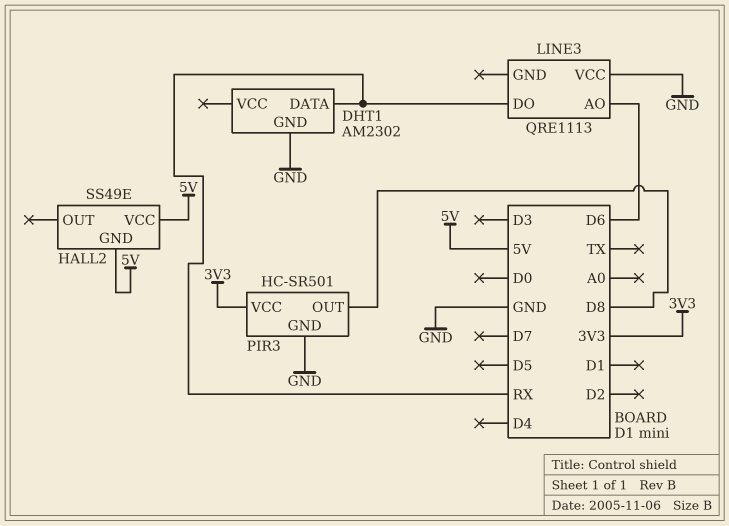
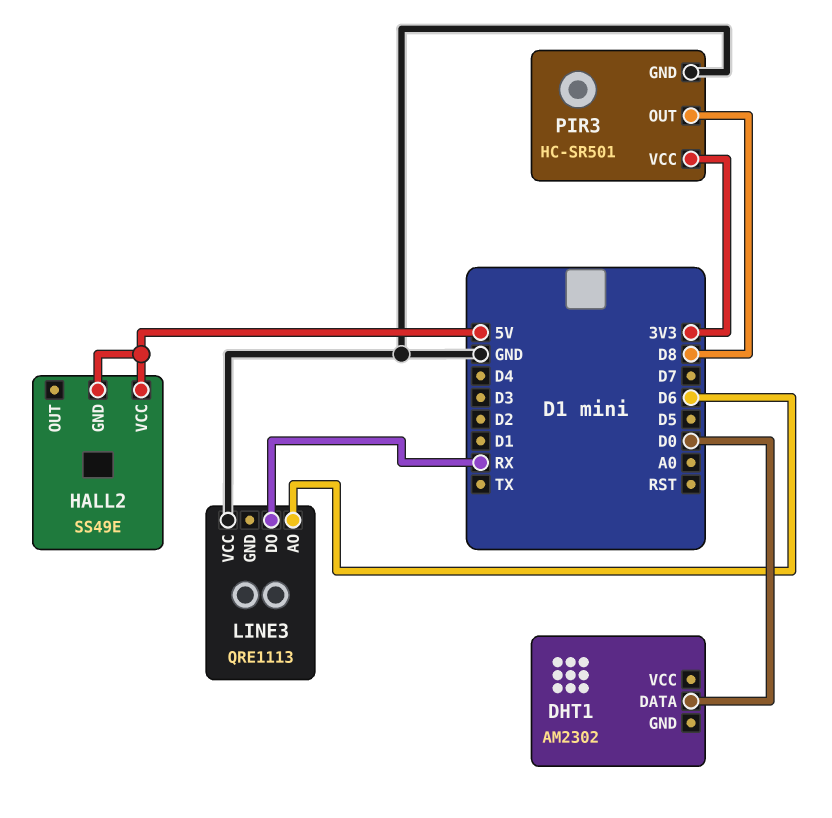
DHT1 pin DATA: RX -> D0
DHT1 pin GND: GND -> none

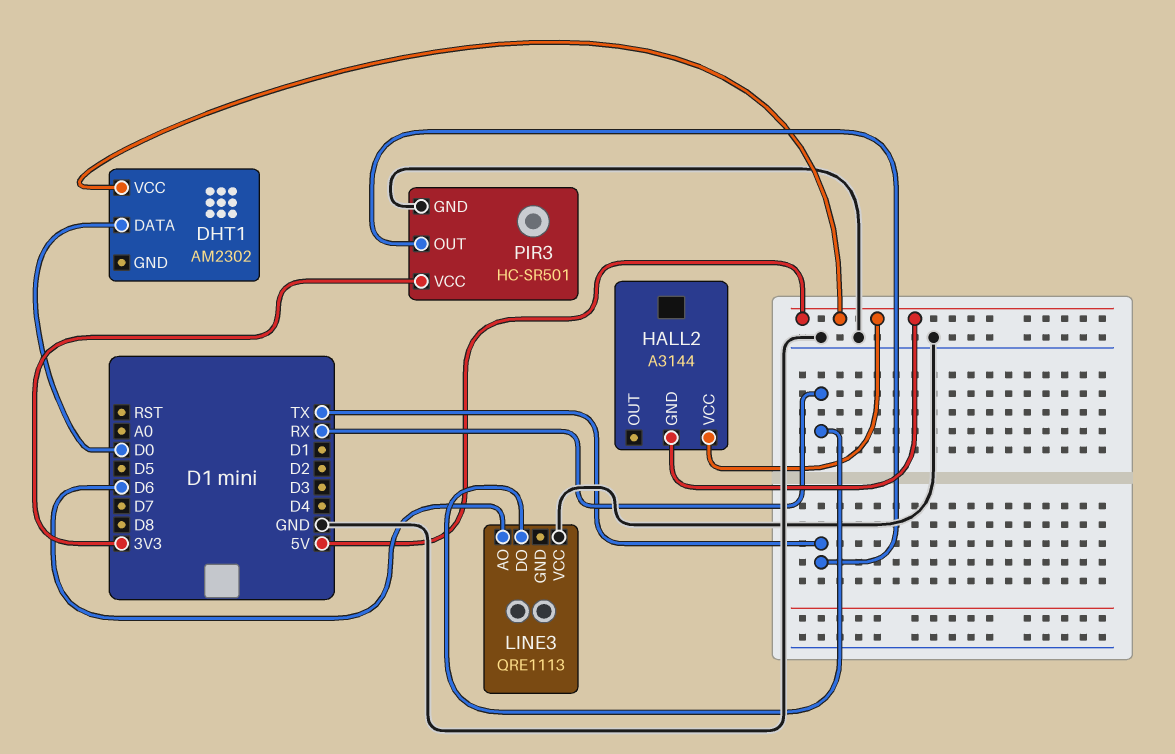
DHT1 pin VCC: none -> 5V
HALL2: SS49E -> A3144
PIR3 pin OUT: D8 -> TX

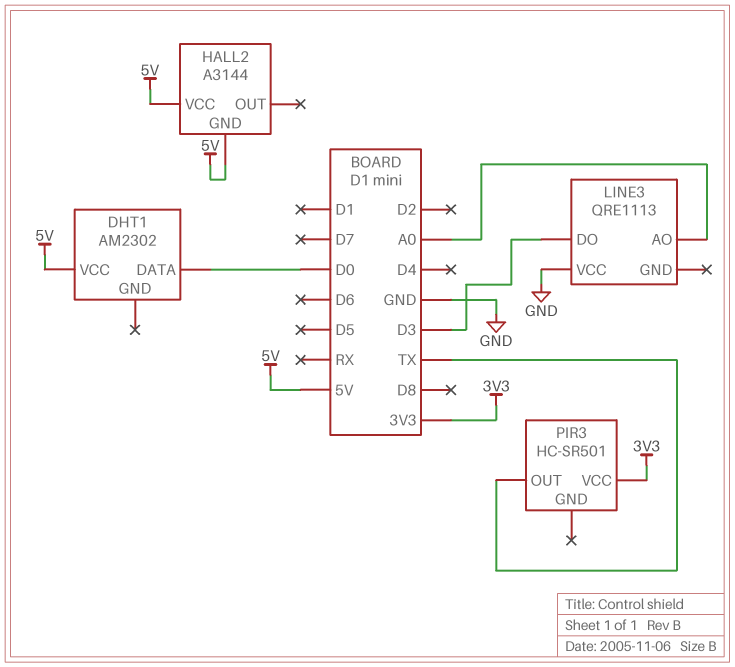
LINE3 pin AO: D6 -> A0
LINE3 pin DO: RX -> D3
PIR3 pin GND: GND -> none

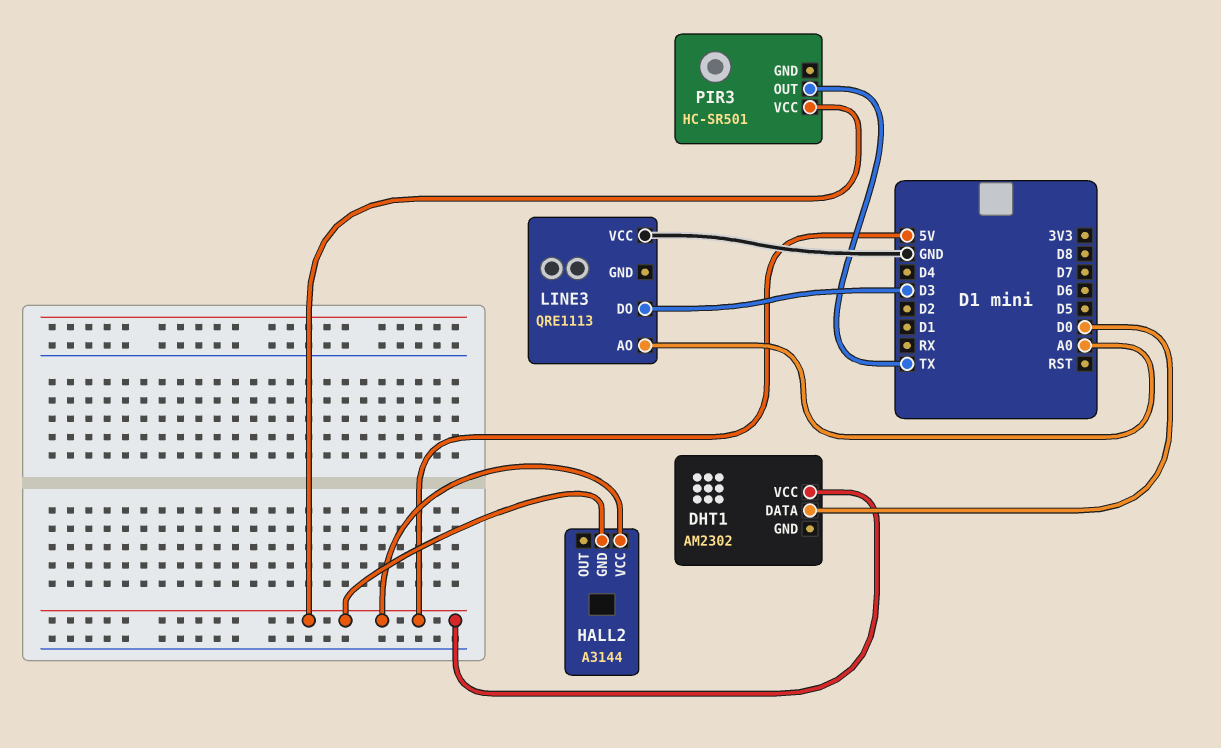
PIR3 pin VCC: 3V3 -> 5V

